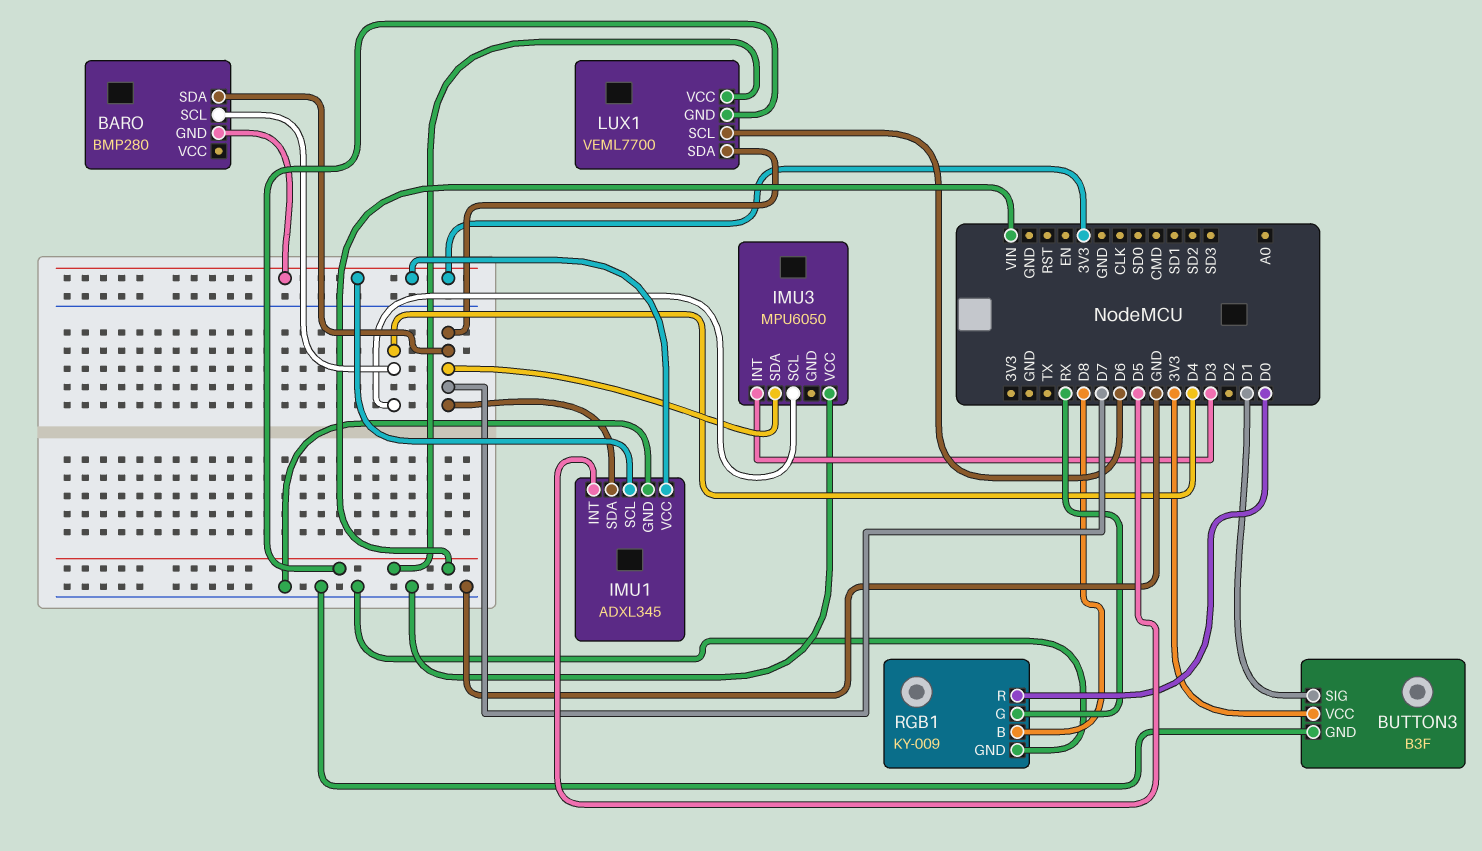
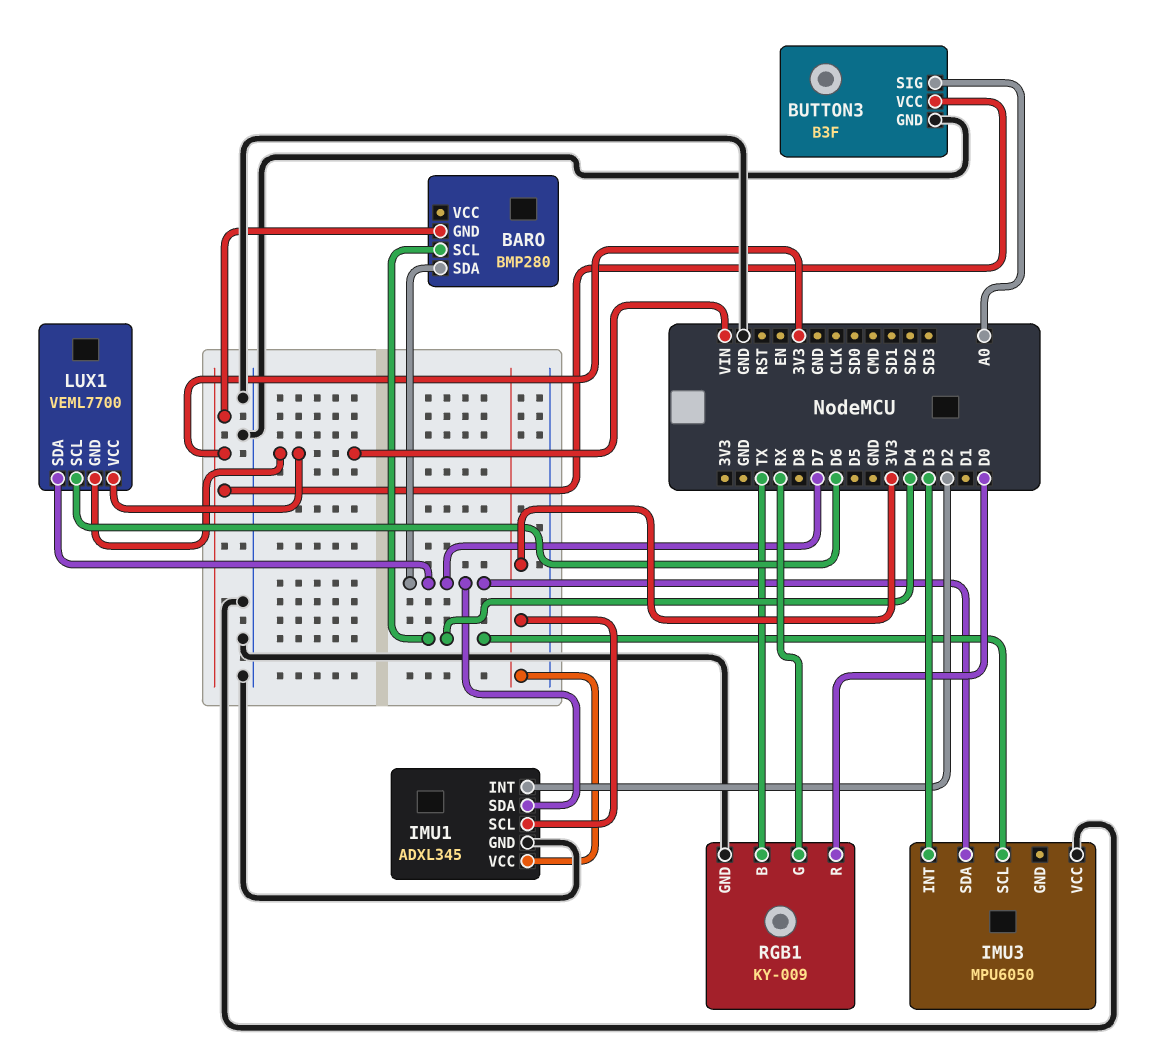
BUTTON3 pin SIG: D1 -> A0
IMU1 pin INT: D5 -> D2
RGB1 pin B: D8 -> TX

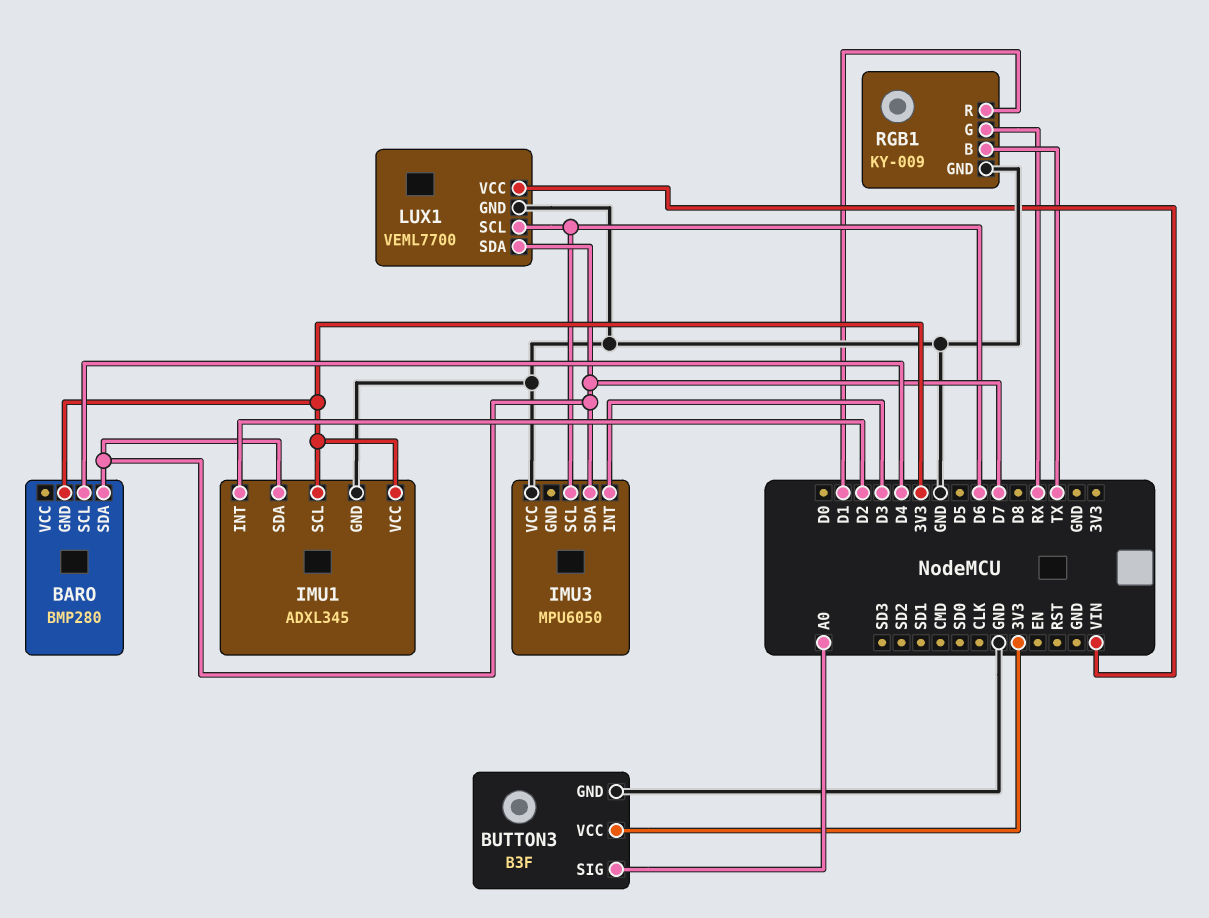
IMU3 pin SCL: D4 -> D6
LUX1 pin GND: VIN -> GND
RGB1 pin R: D0 -> D1

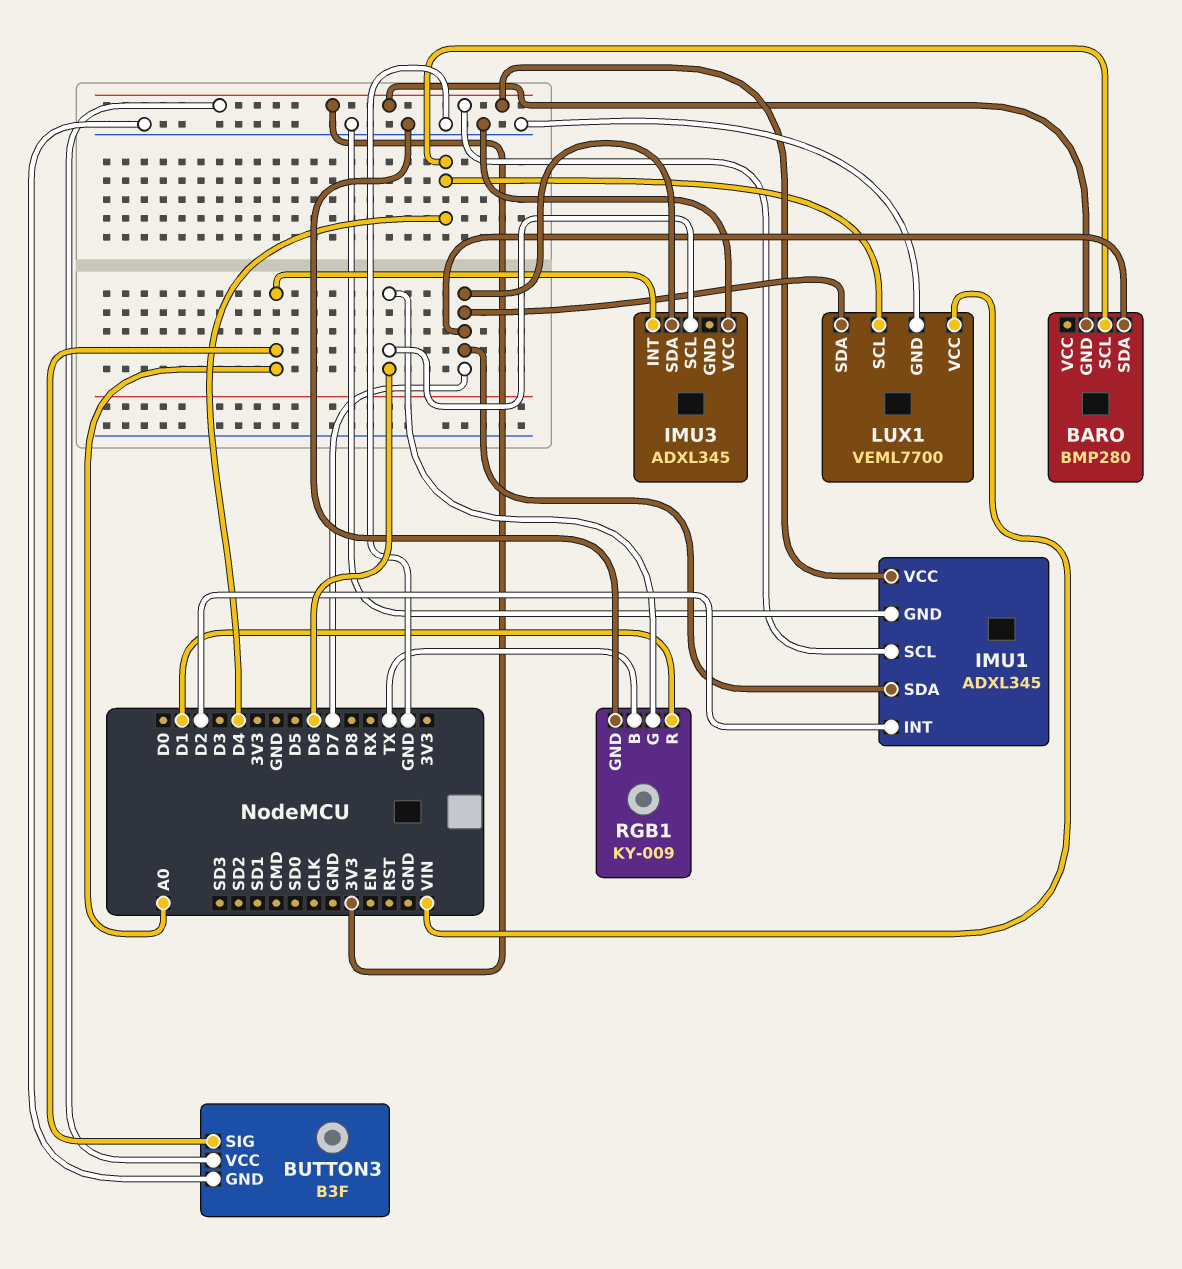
IMU3: MPU6050 -> ADXL345
IMU3 pin INT: D3 -> A0
LUX1 pin SCL: D6 -> D4
RGB1 pin G: RX -> D6

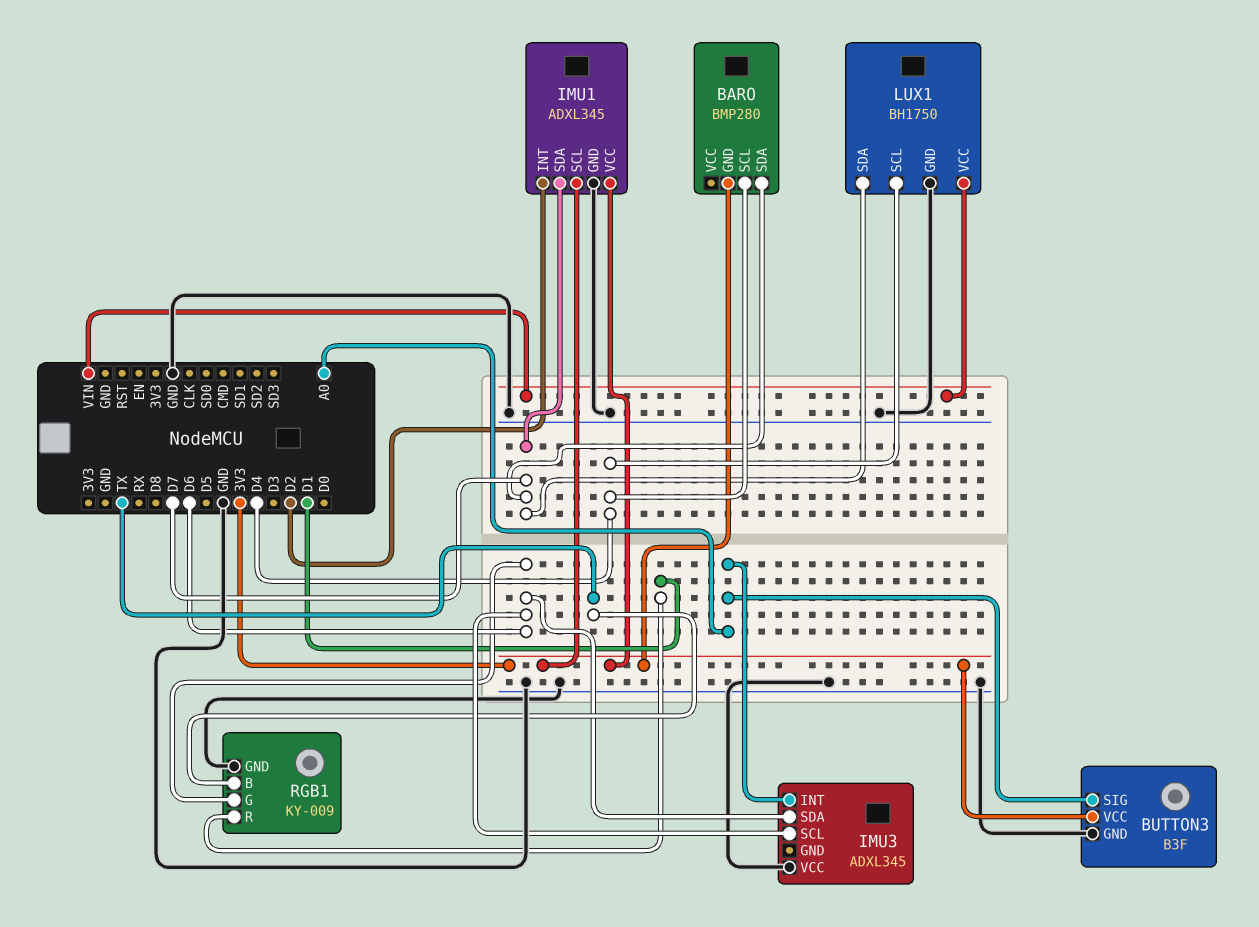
IMU3 pin SDA: D7 -> D6
LUX1: VEML7700 -> BH1750

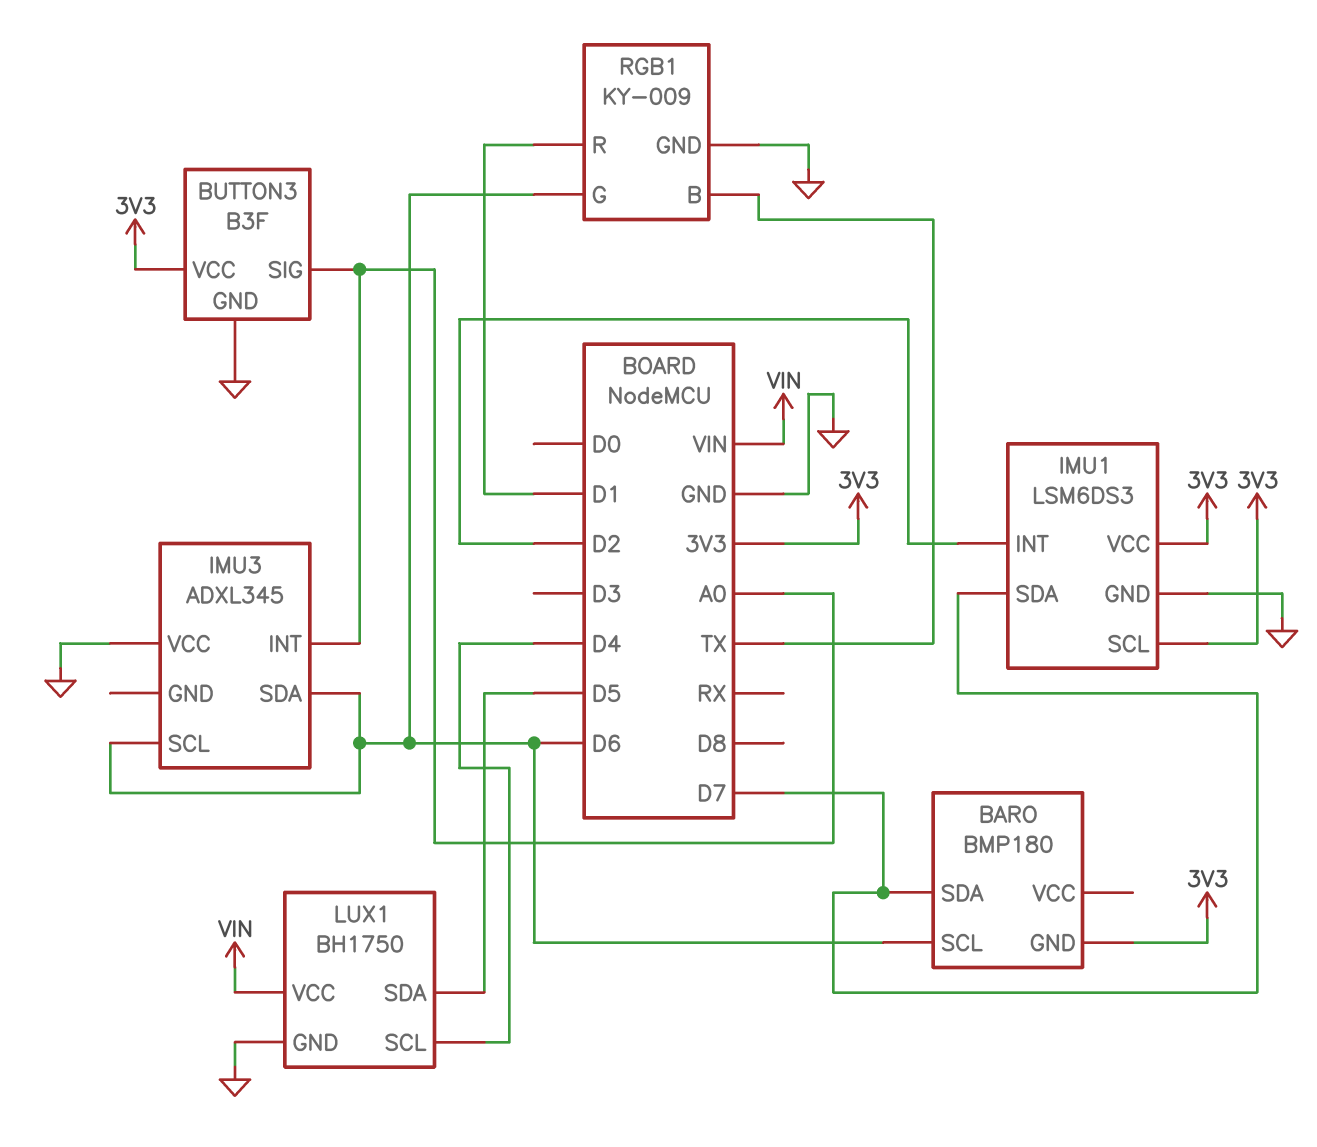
BARO: BMP280 -> BMP180
BARO pin SCL: D4 -> D6
IMU1: ADXL345 -> LSM6DS3
LUX1 pin SDA: D7 -> D5

